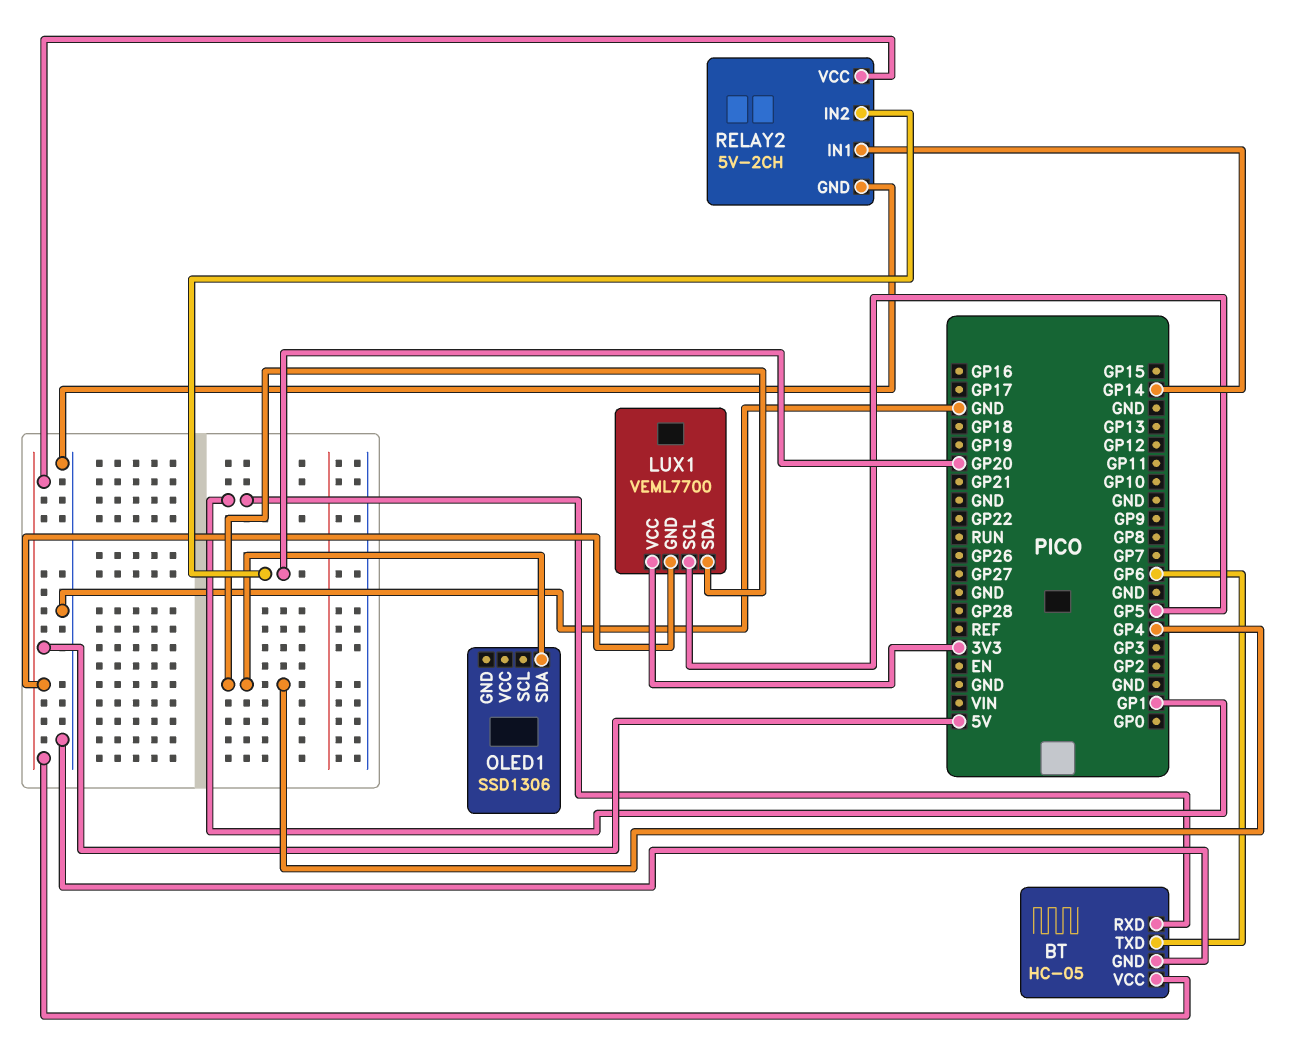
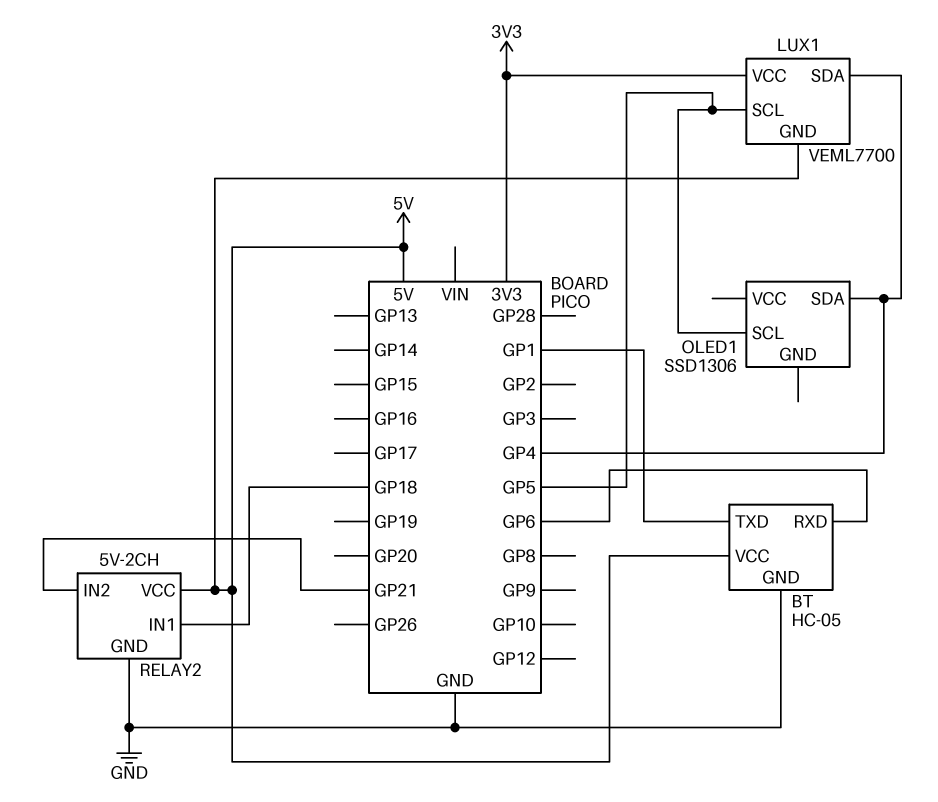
BT pin RXD: GP1 -> GP6
BT pin TXD: GP6 -> GP1
OLED1 pin SCL: none -> GP5
RELAY2 pin IN1: GP14 -> GP18
RELAY2 pin IN2: GP20 -> GP21

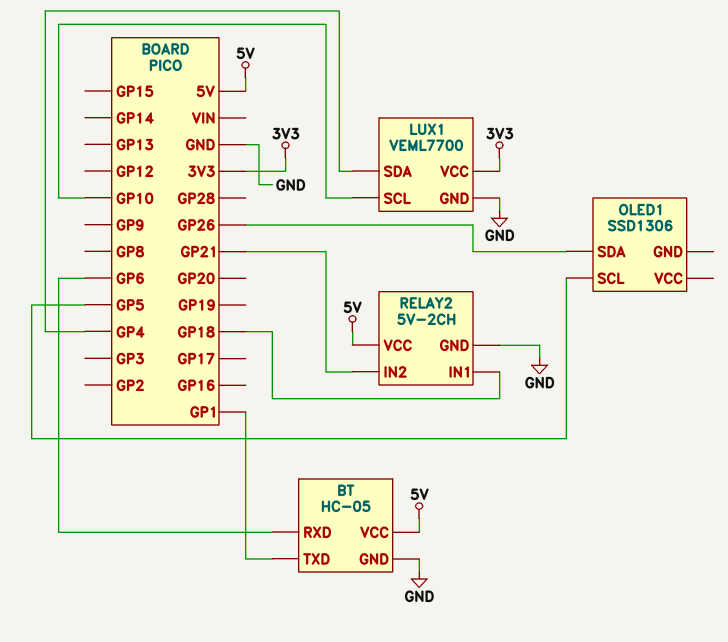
LUX1 pin GND: 5V -> GND
LUX1 pin SCL: GP5 -> GP10
OLED1 pin SDA: GP4 -> GP26

